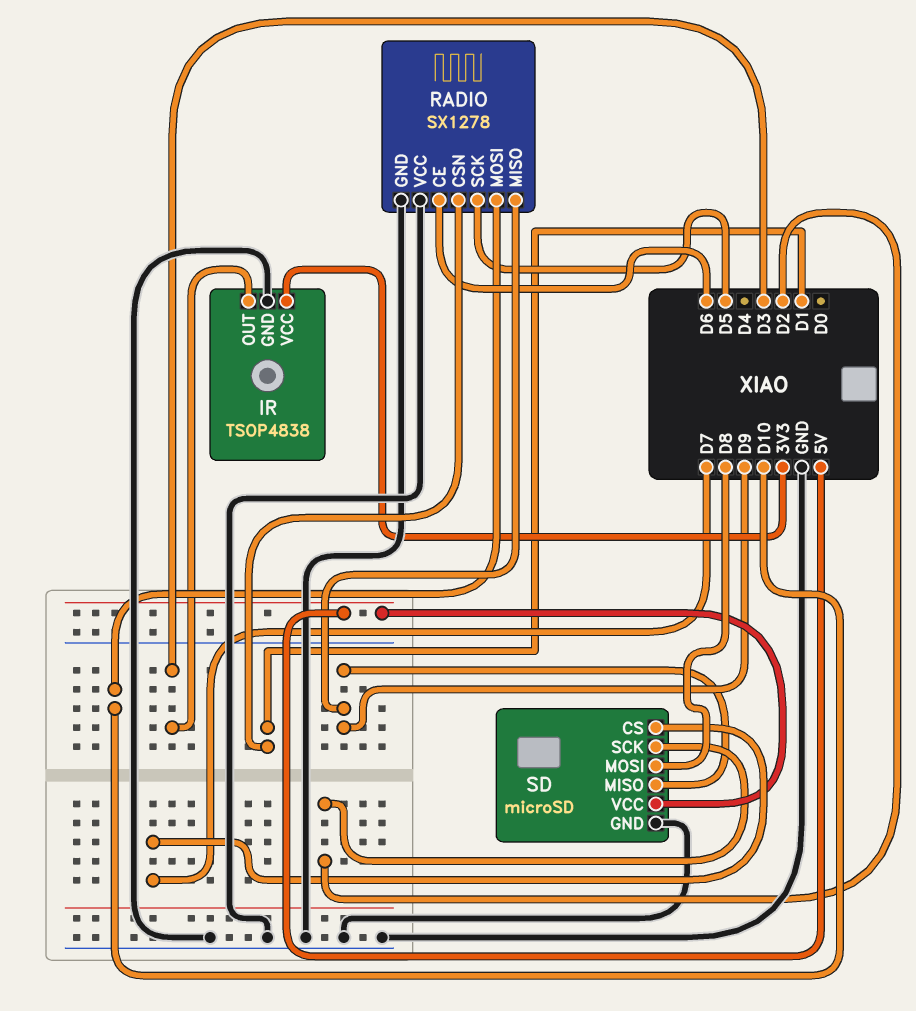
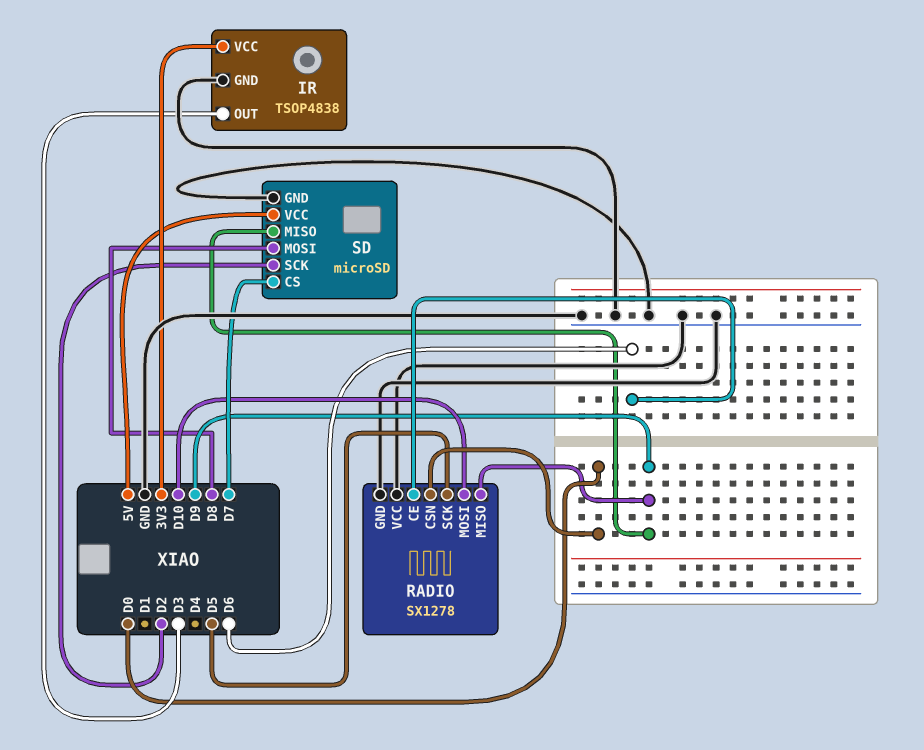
RADIO pin CSN: D1 -> D0

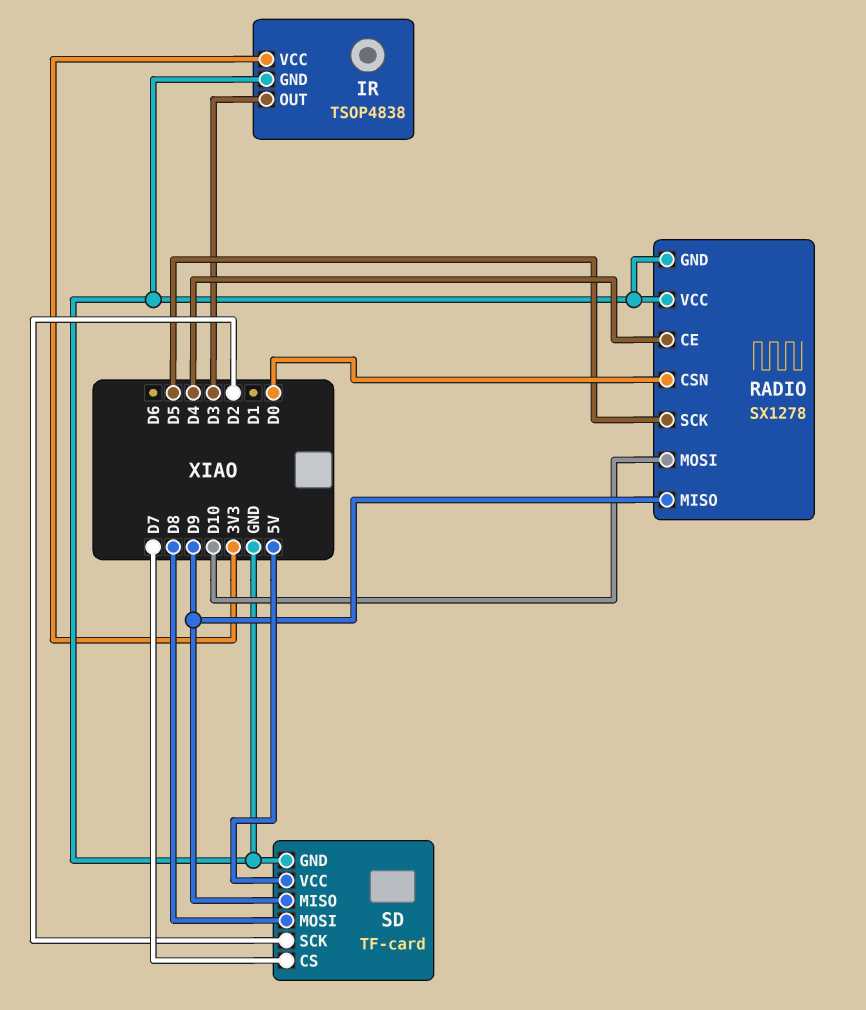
RADIO pin CE: D6 -> D4
SD: microSD -> TF-card

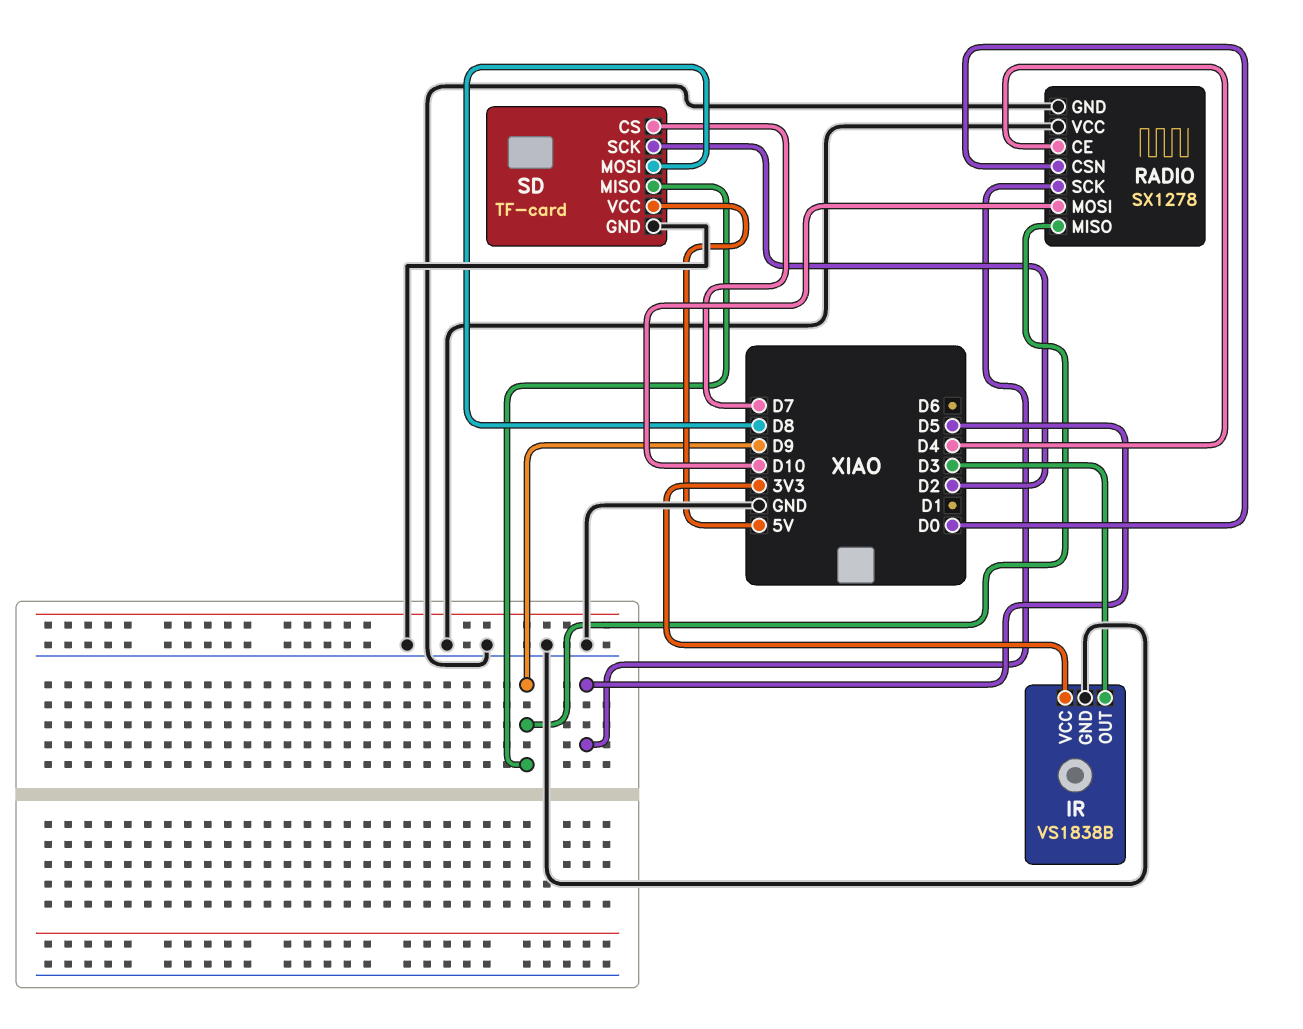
IR: TSOP4838 -> VS1838B

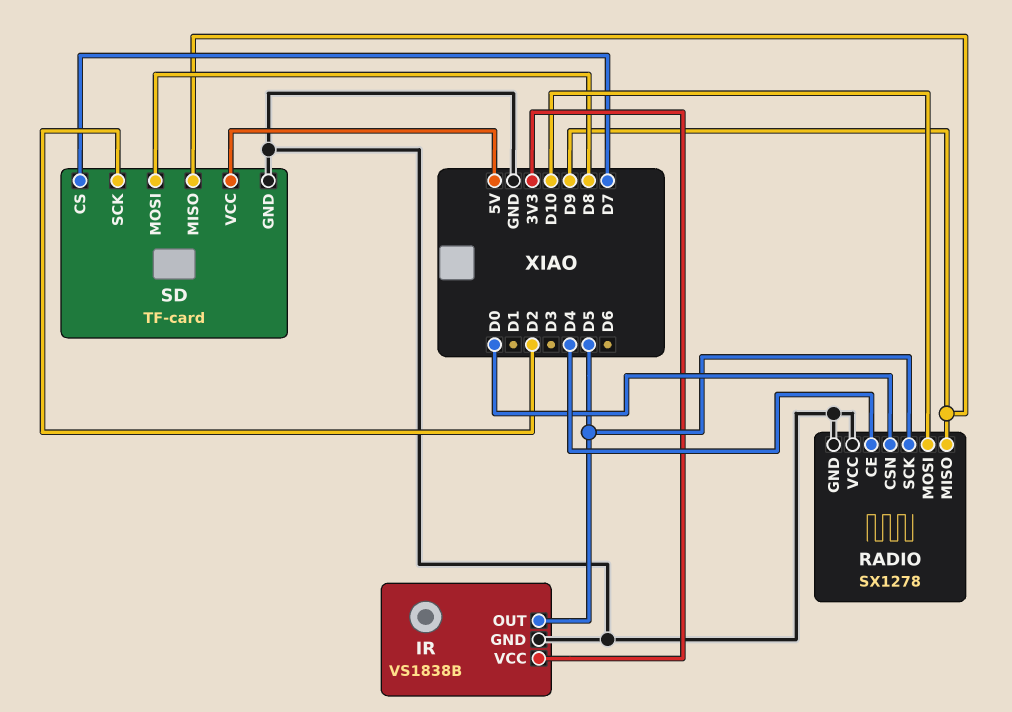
IR pin OUT: D3 -> D5

